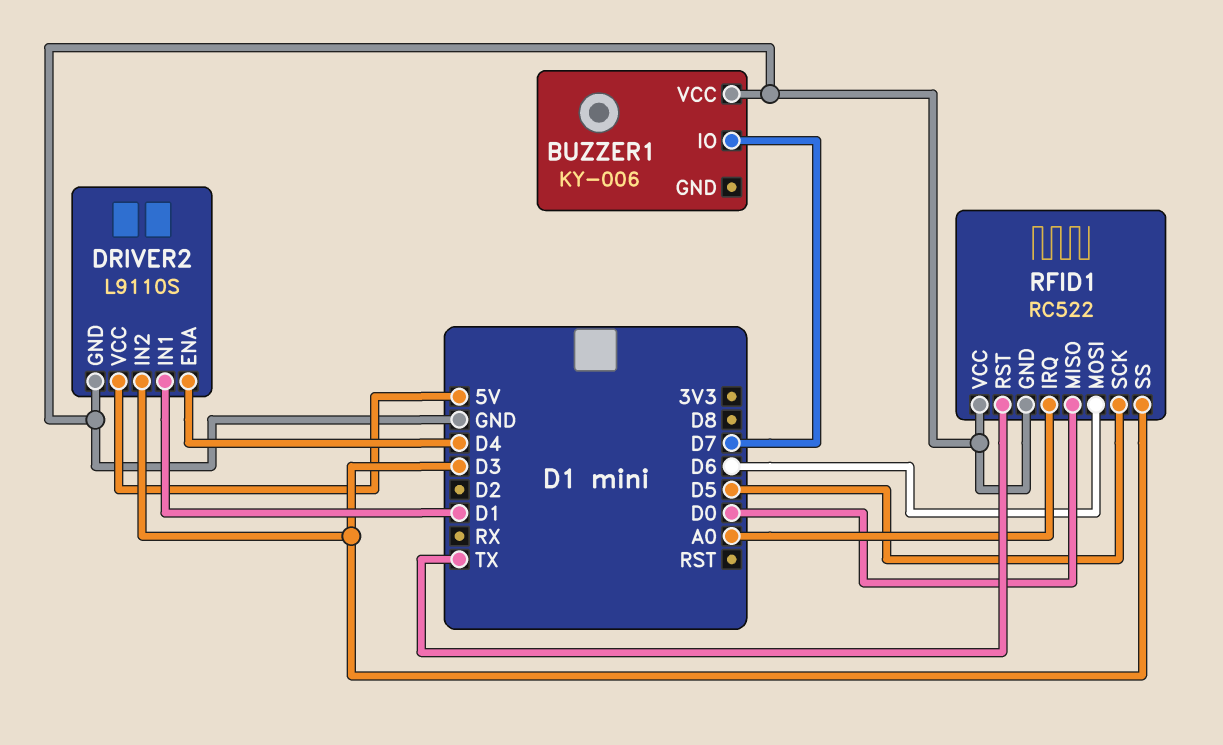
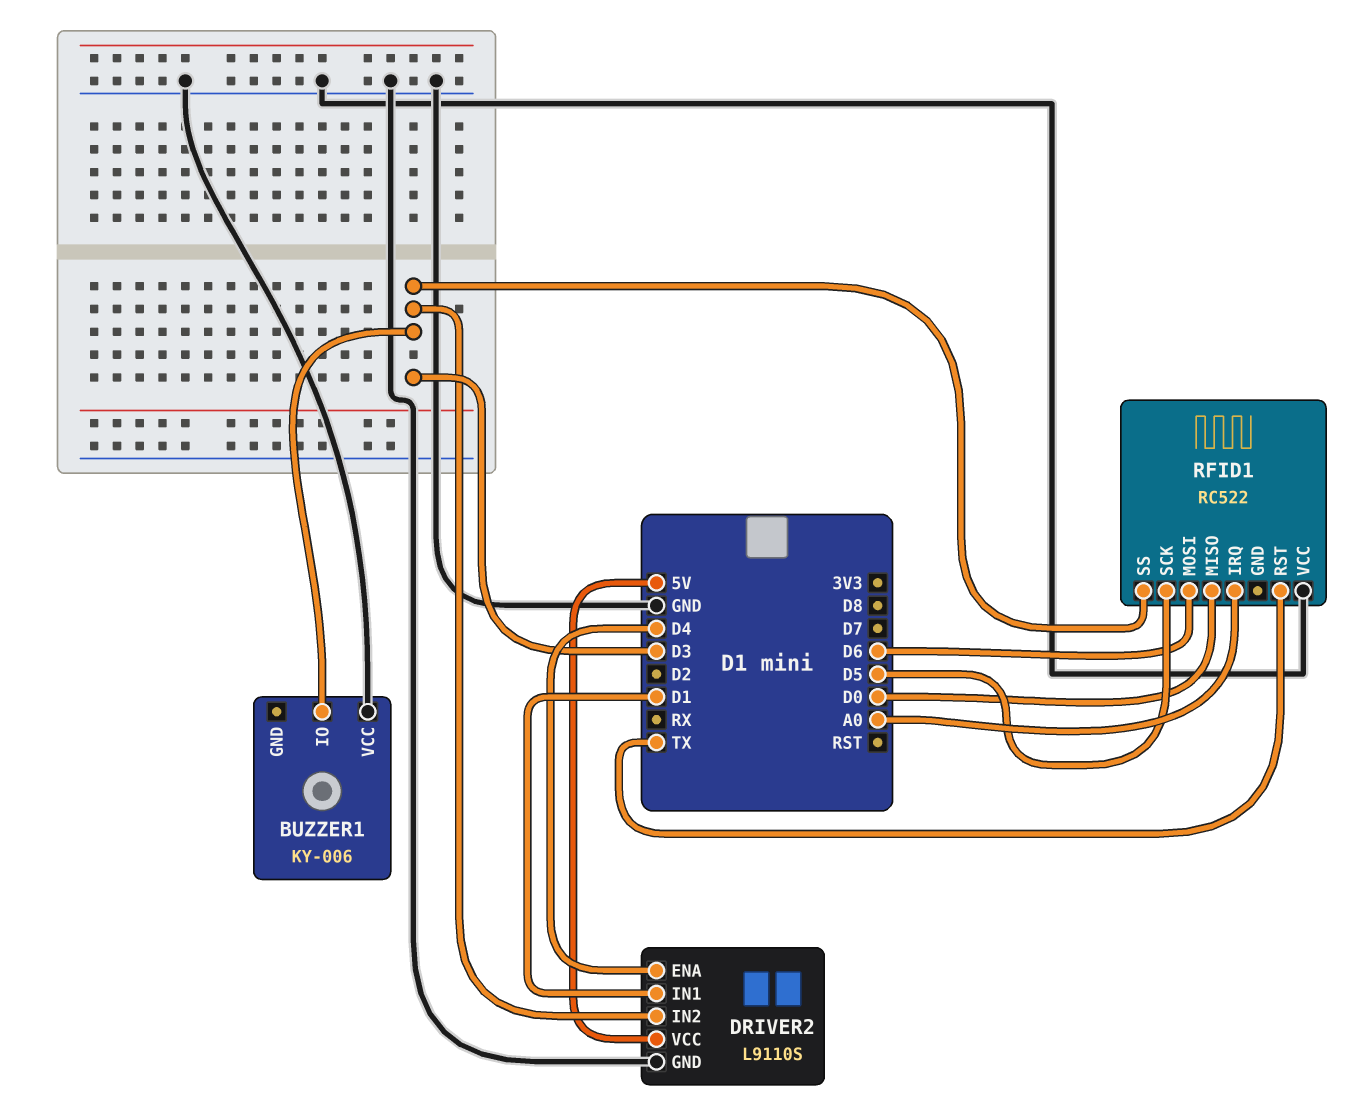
BUZZER1 pin IO: D7 -> D3
RFID1 pin GND: GND -> none

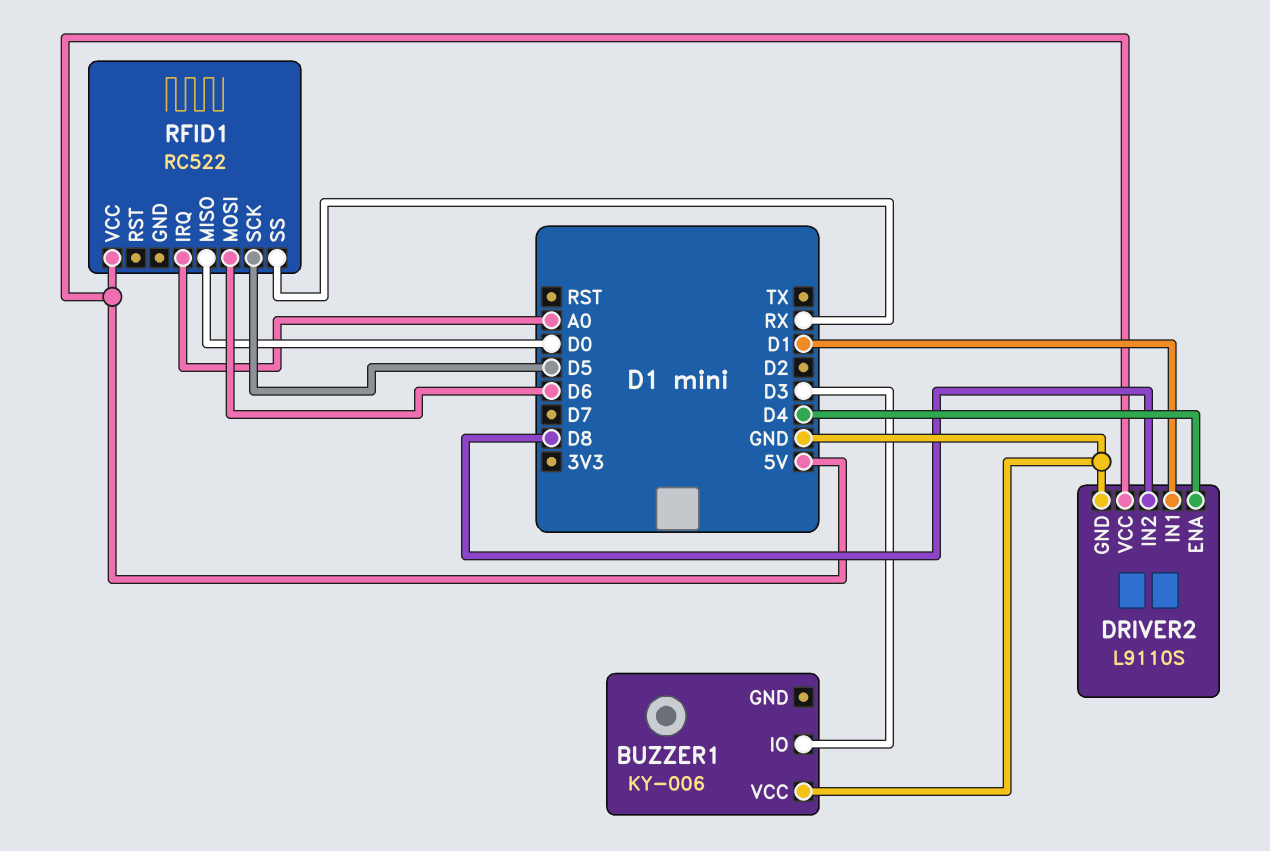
DRIVER2 pin IN2: D3 -> D8
RFID1 pin RST: TX -> none
RFID1 pin SS: D3 -> RX
RFID1 pin VCC: GND -> 5V

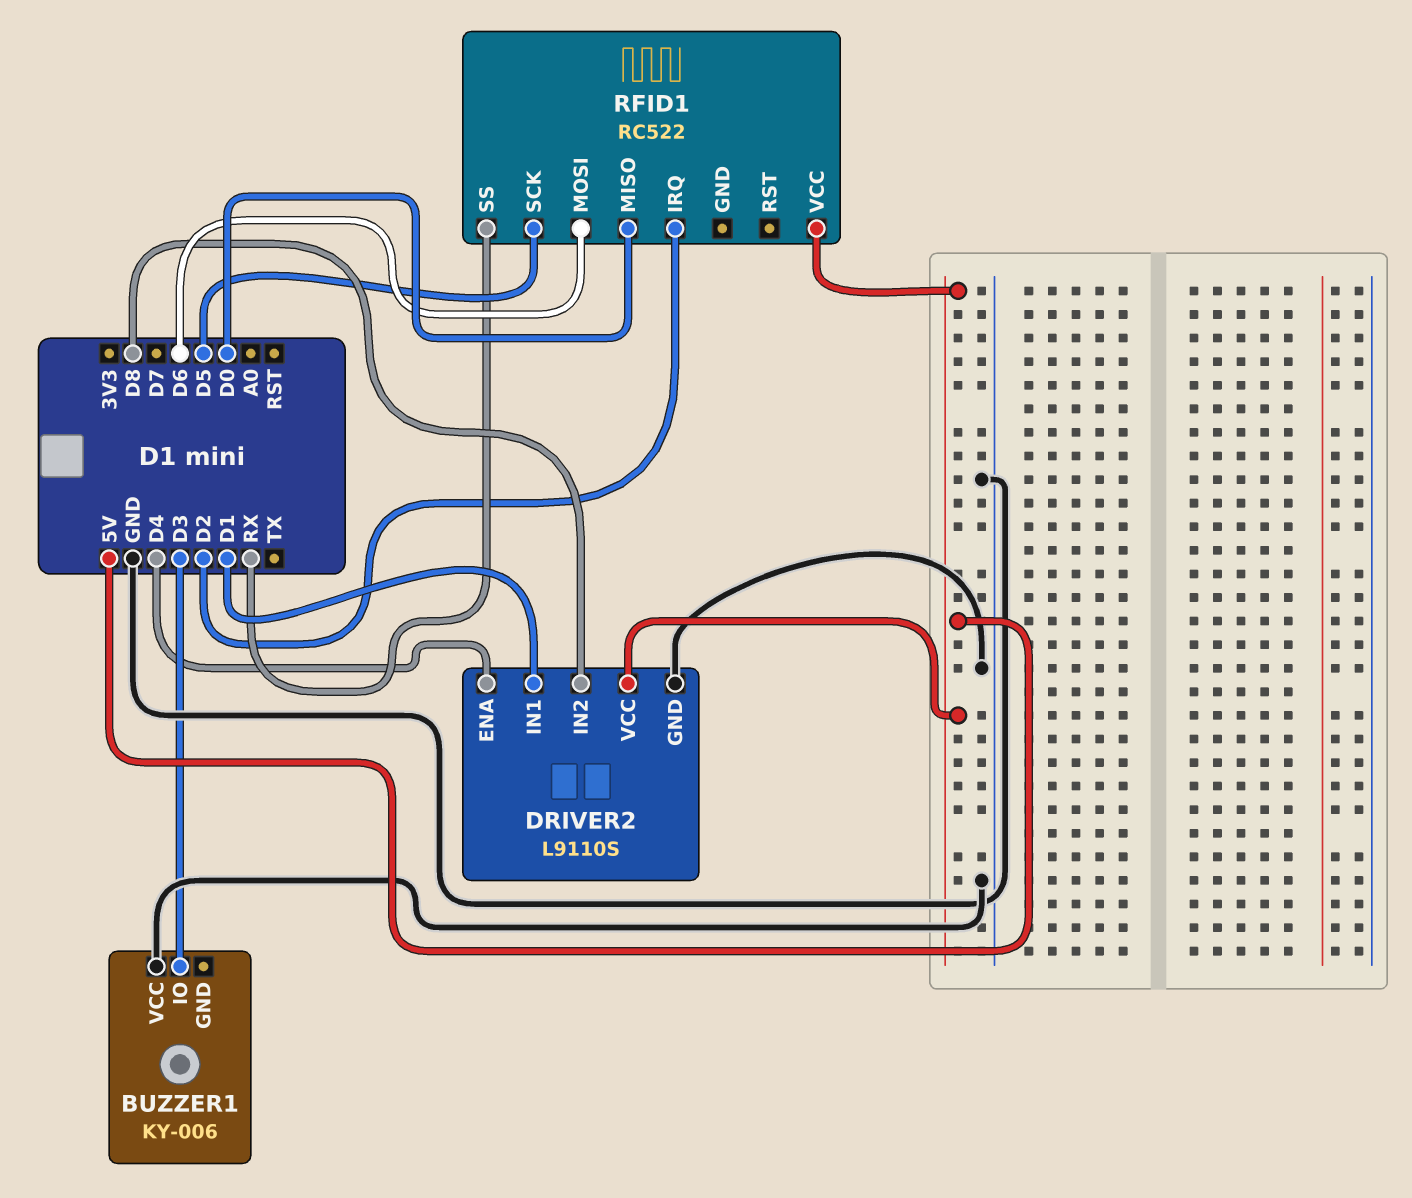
RFID1 pin IRQ: A0 -> D2

